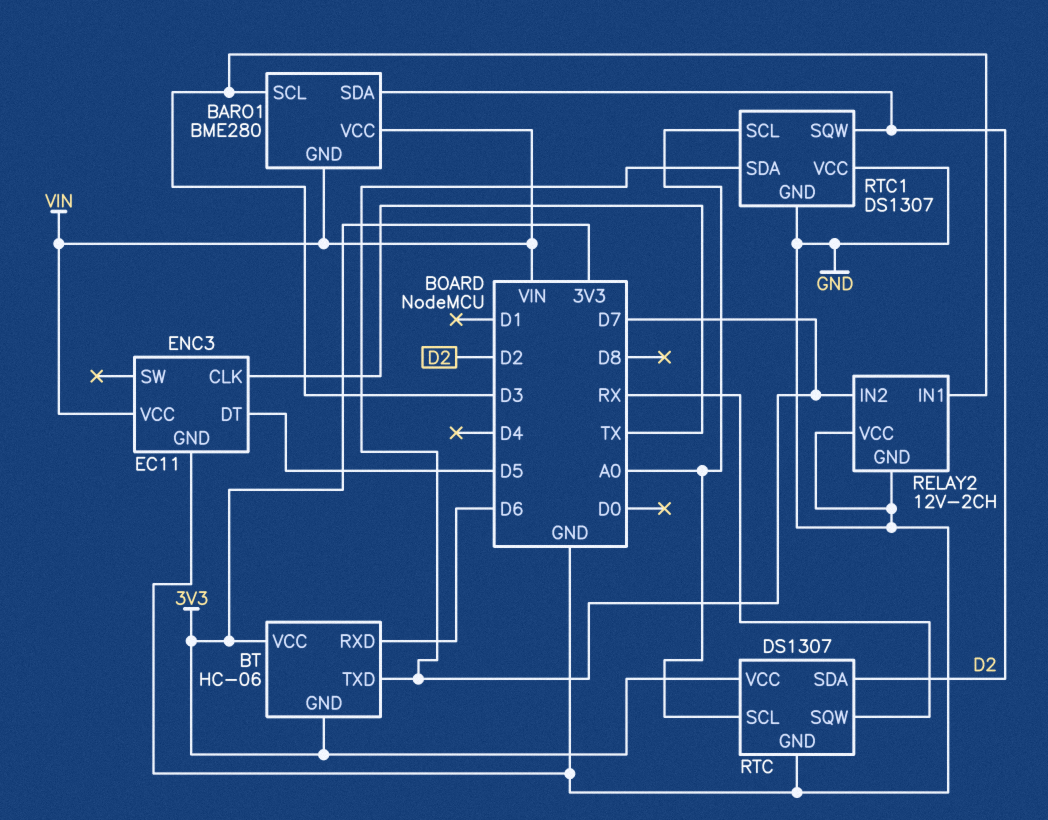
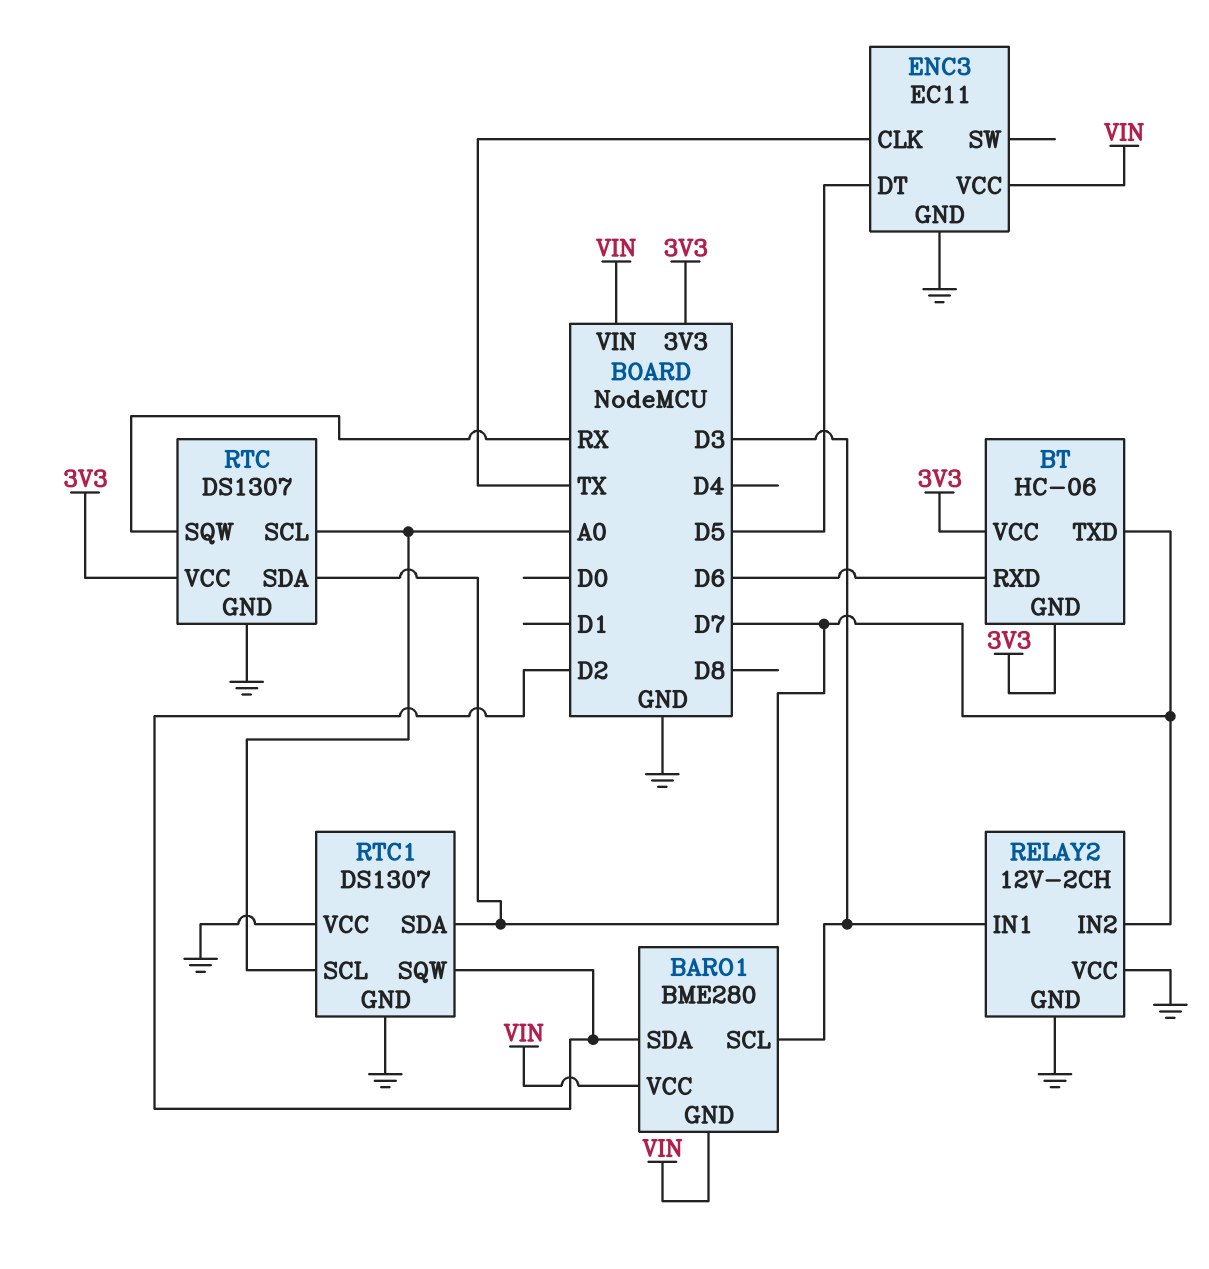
RTC pin SDA: D2 -> D7

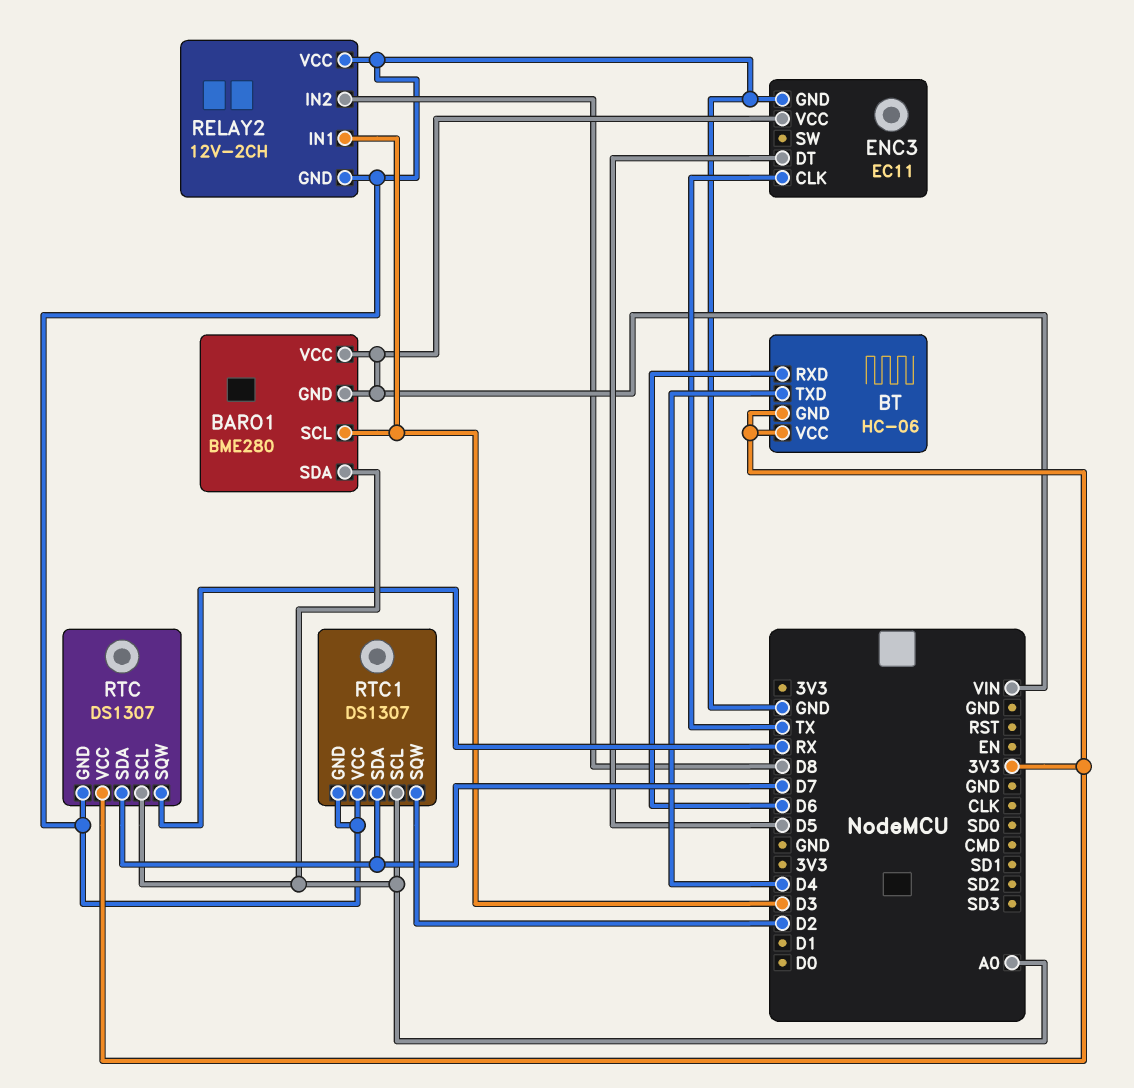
BARO1 pin SDA: D2 -> A0
BT pin TXD: D7 -> D4
RELAY2 pin IN2: D7 -> D8

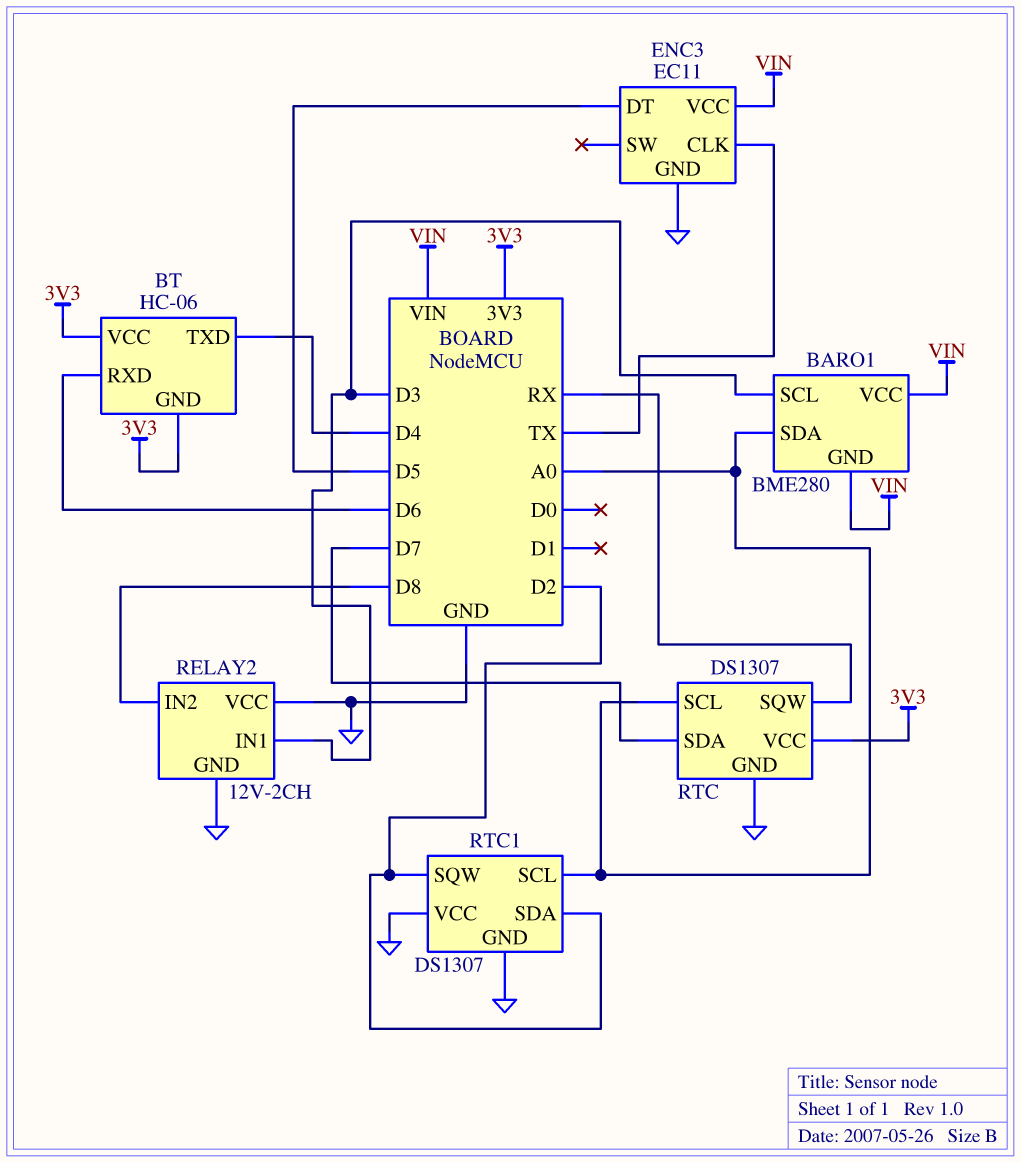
RTC1 pin SDA: D7 -> D2

